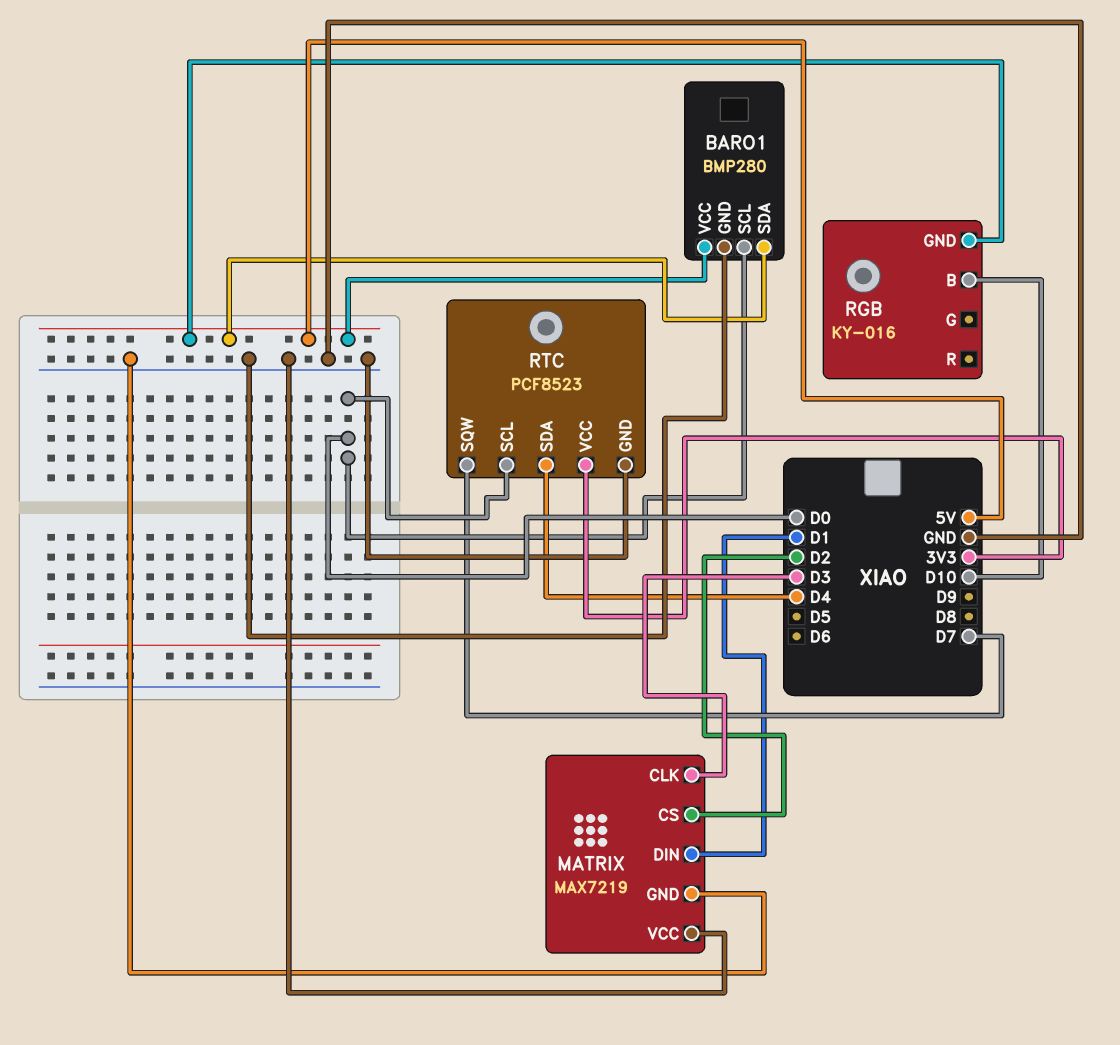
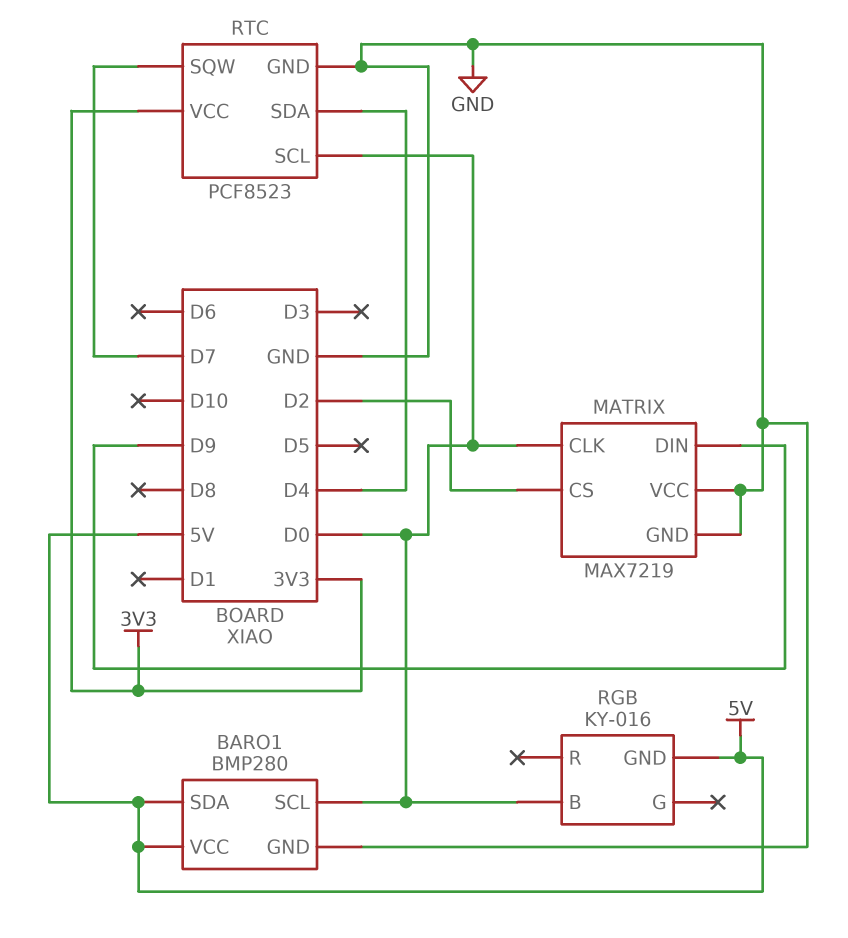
MATRIX pin CLK: D3 -> D0
MATRIX pin DIN: D1 -> D9
RGB pin B: D10 -> D0

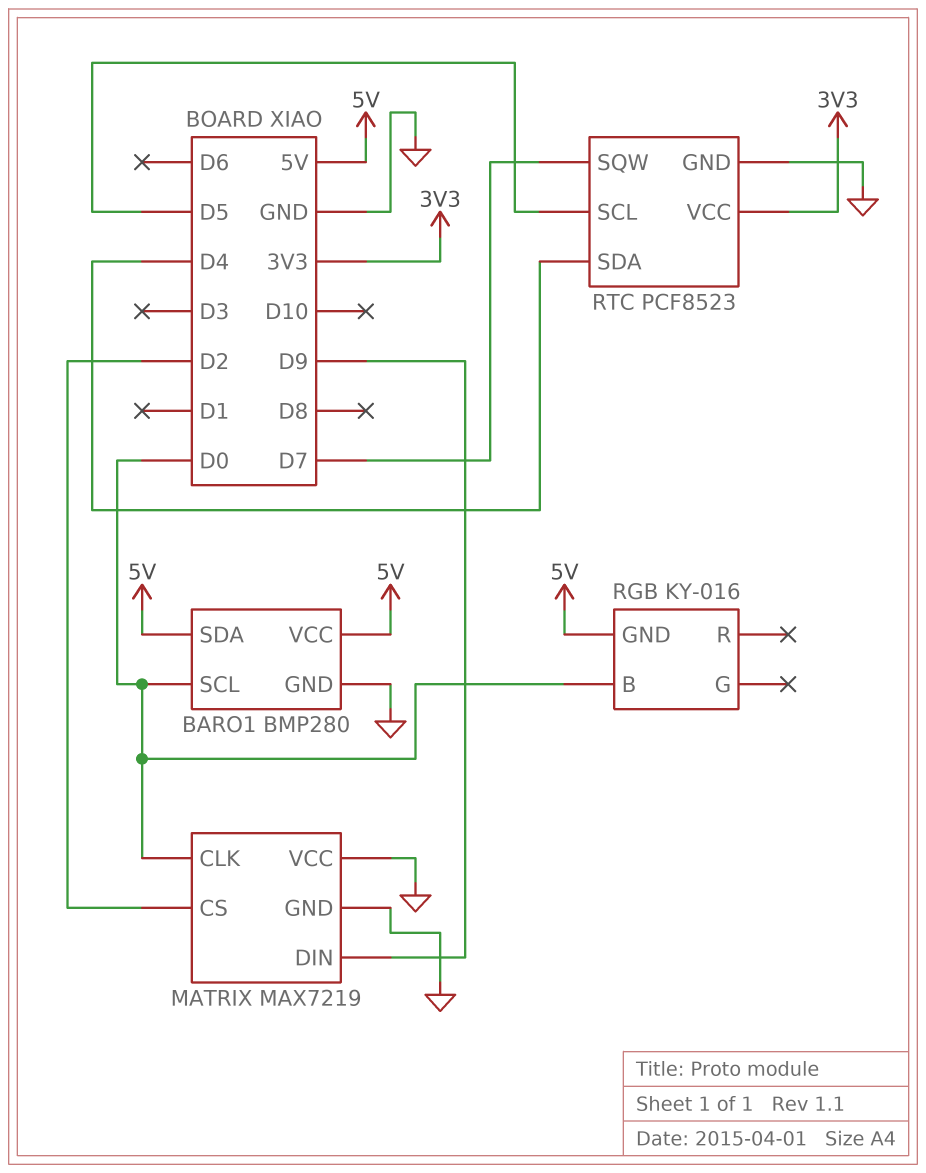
RTC pin SCL: D0 -> D5

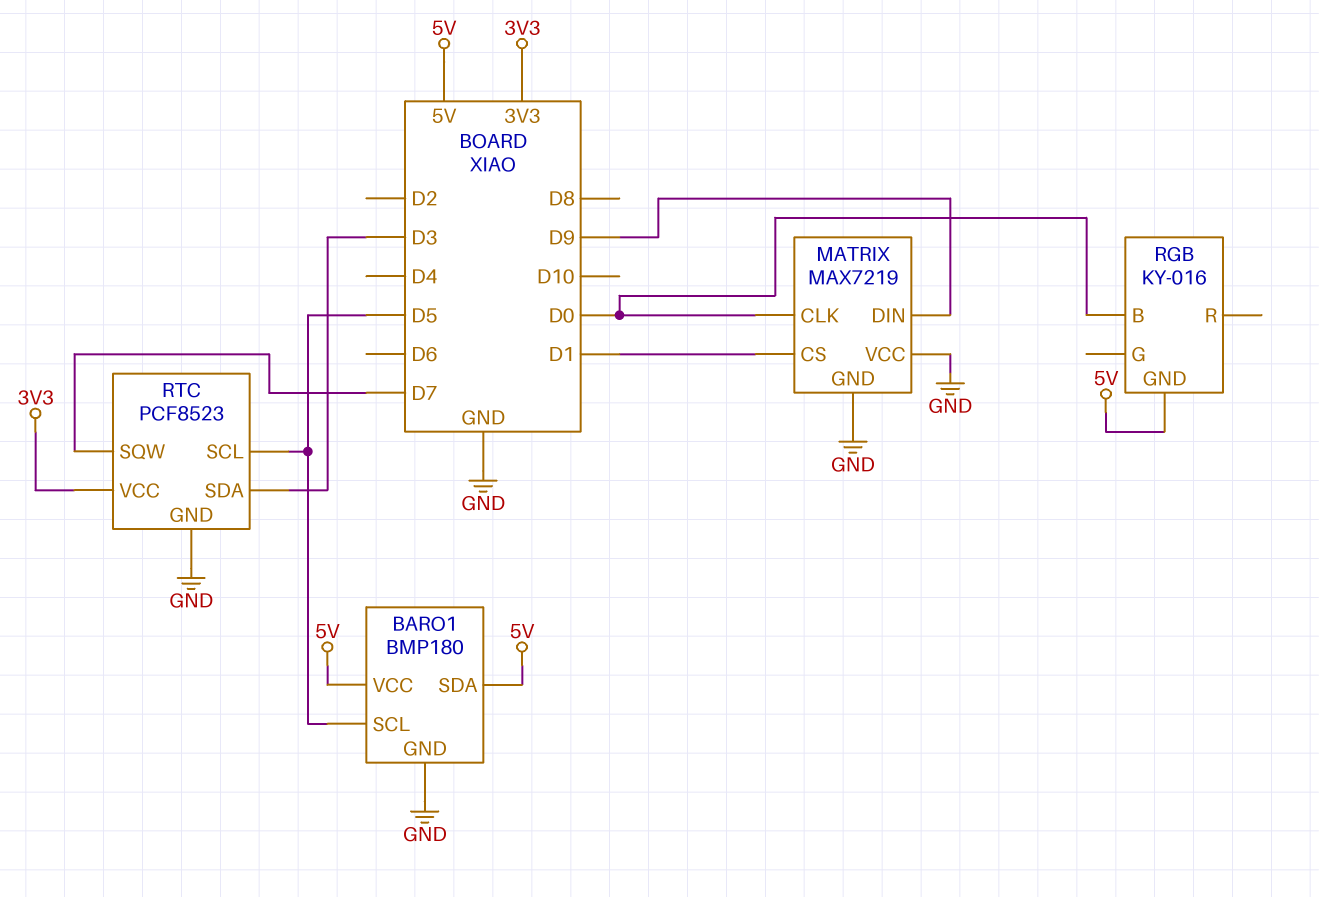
BARO1: BMP280 -> BMP180
BARO1 pin SCL: D0 -> D5
MATRIX pin CS: D2 -> D1
RTC pin SDA: D4 -> D3

